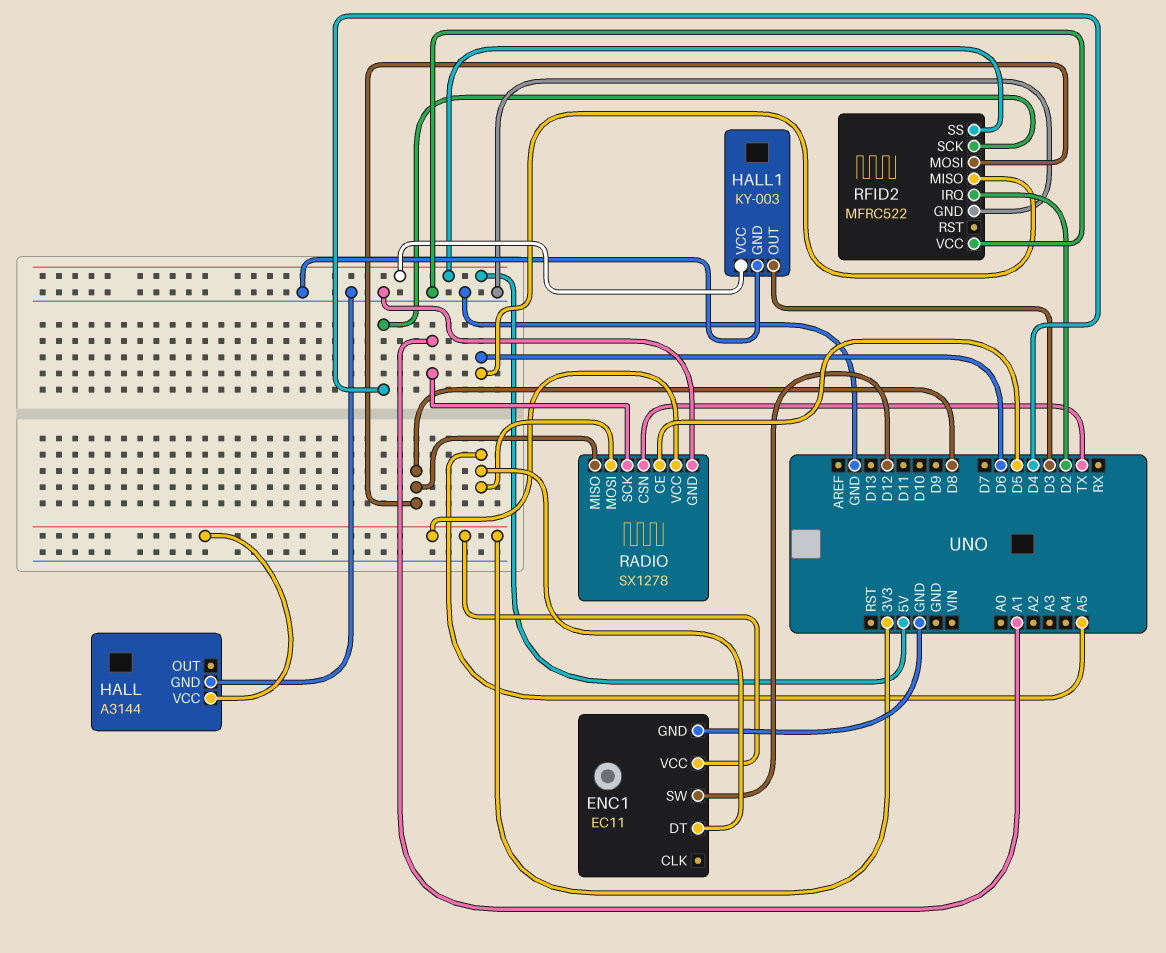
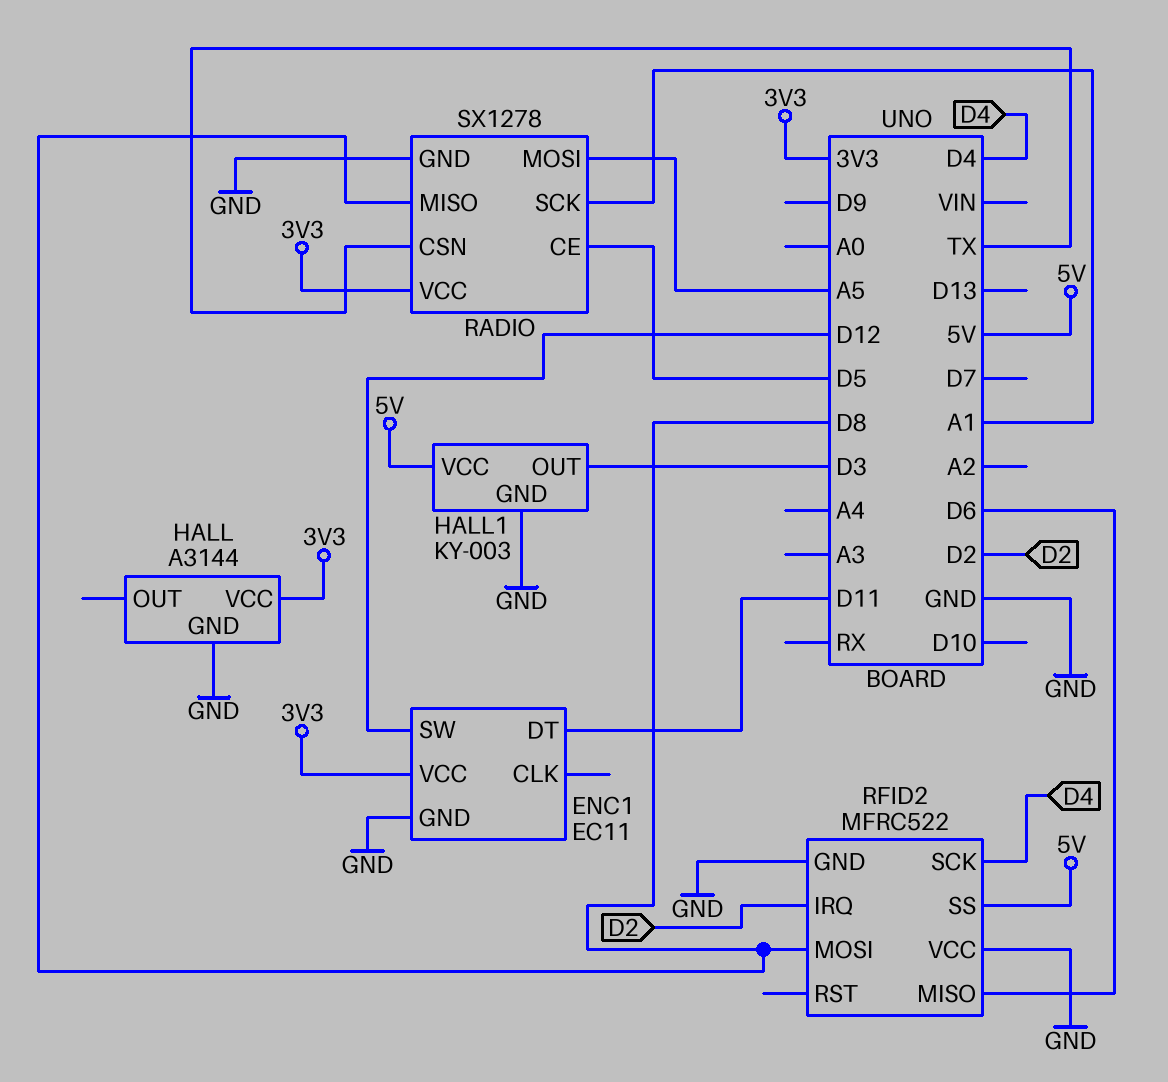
ENC1 pin DT: A5 -> D11

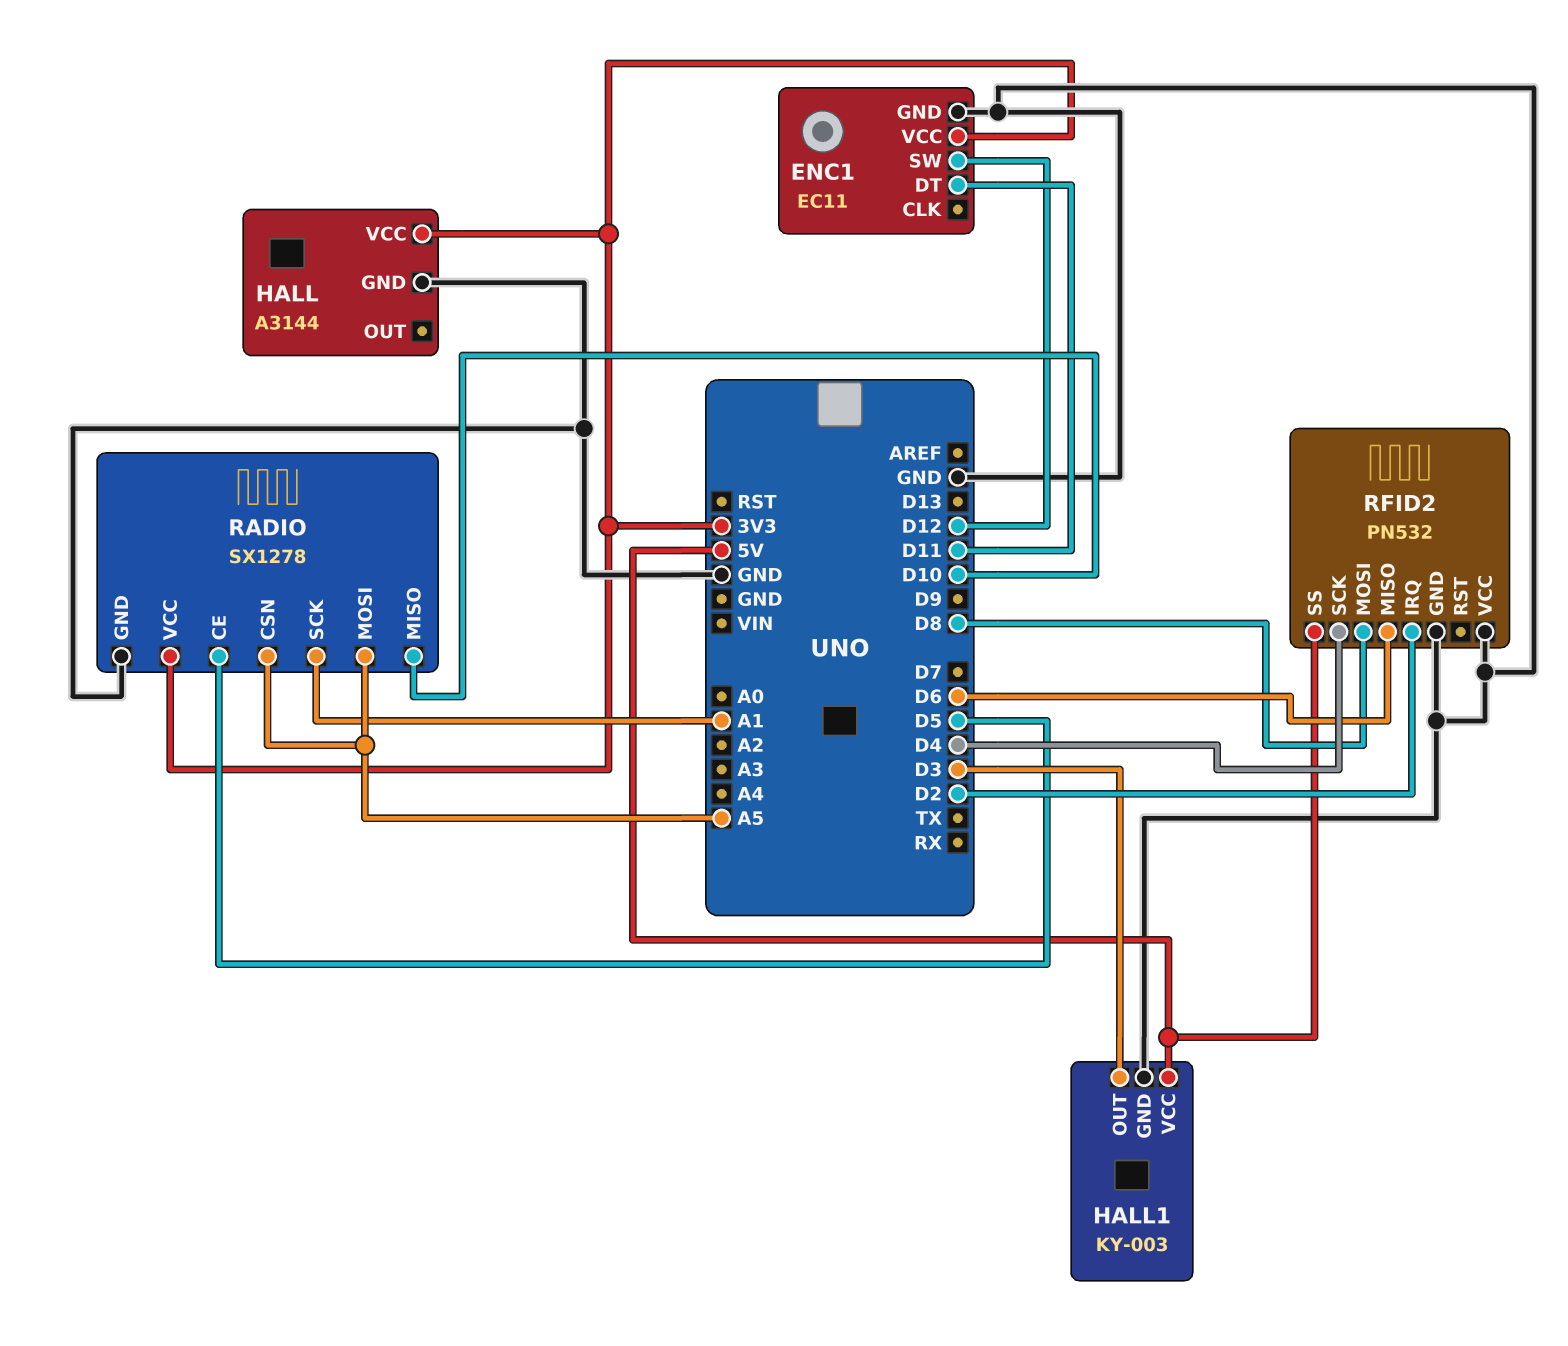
RADIO pin CSN: TX -> A5
RADIO pin MISO: D8 -> D10
RFID2: MFRC522 -> PN532

